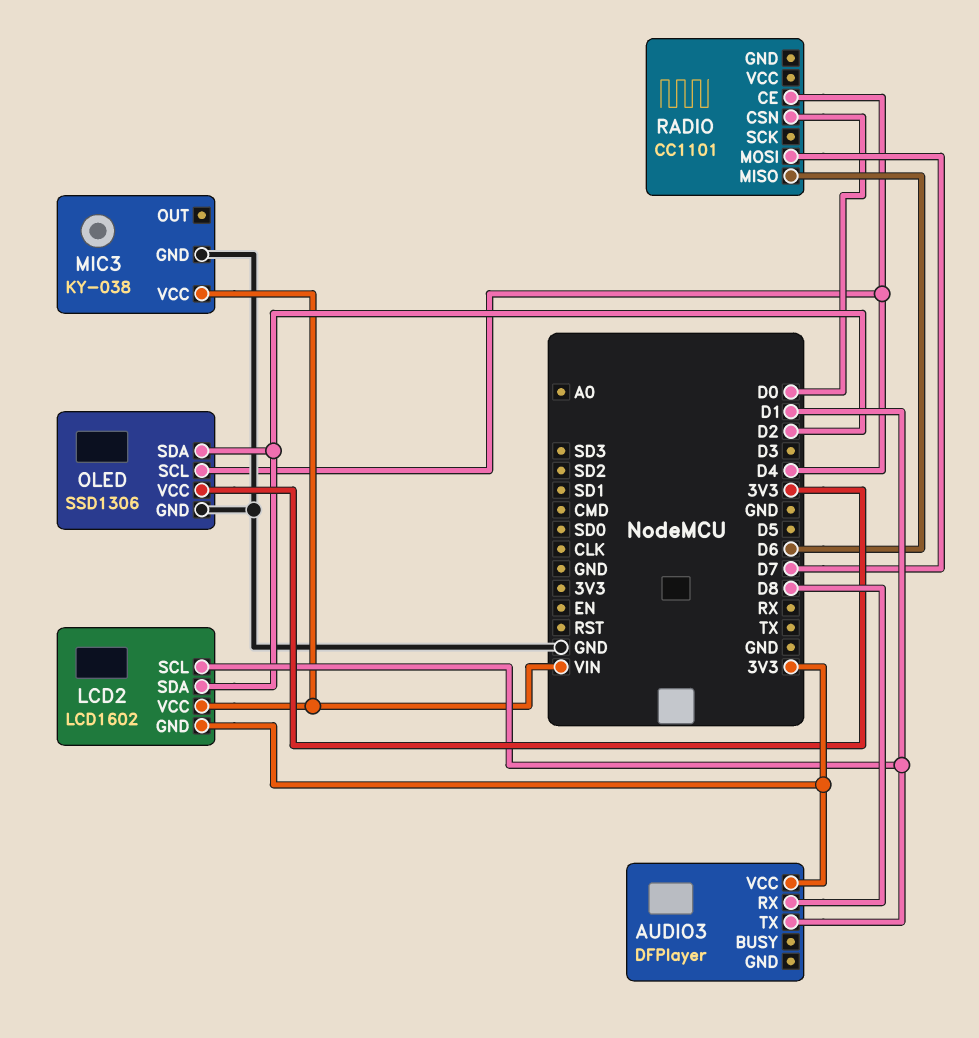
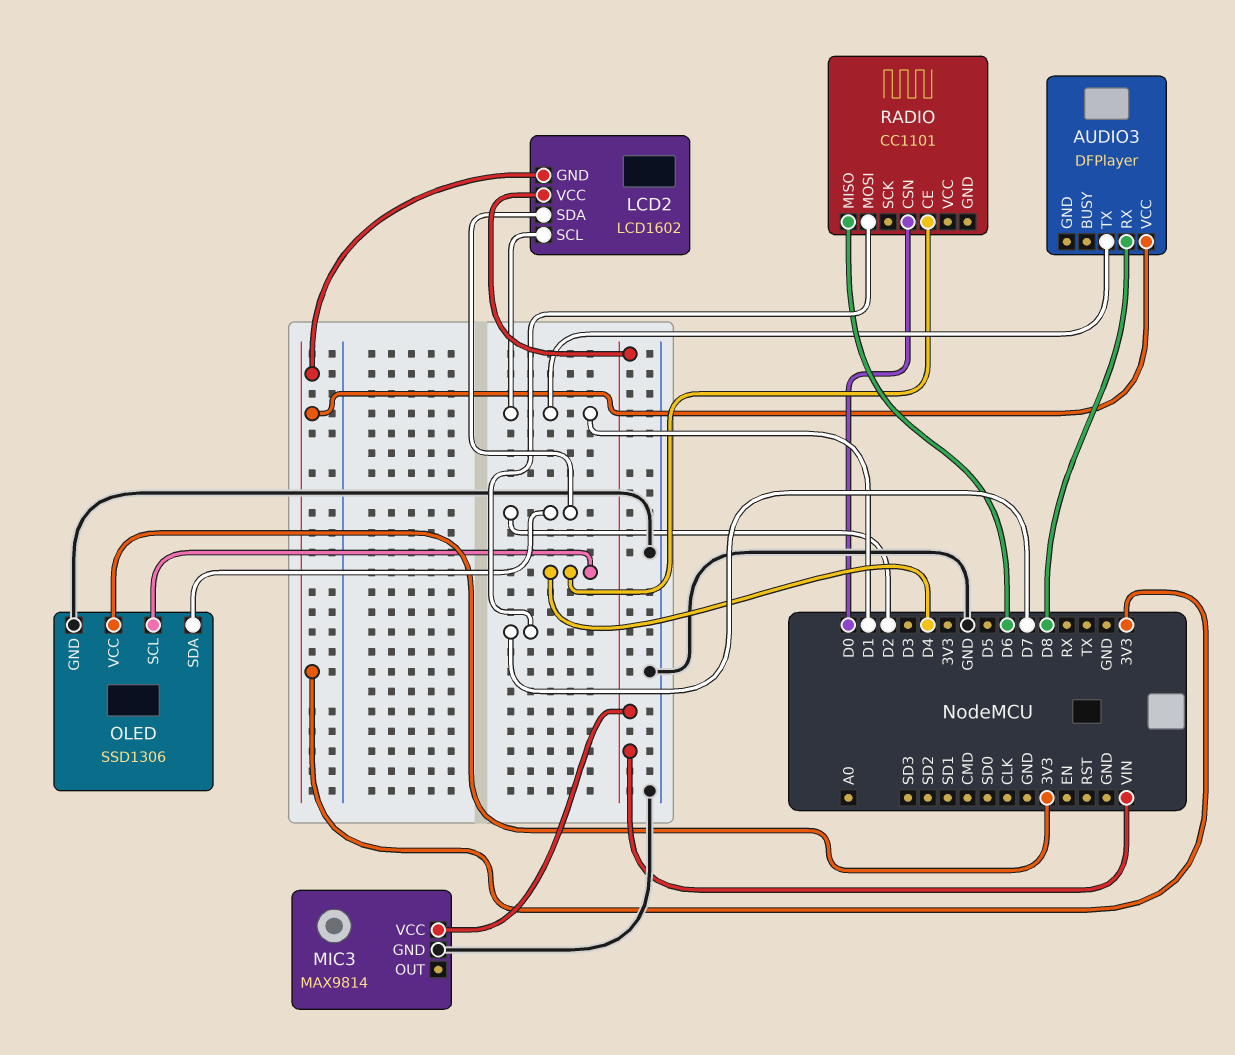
MIC3: KY-038 -> MAX9814

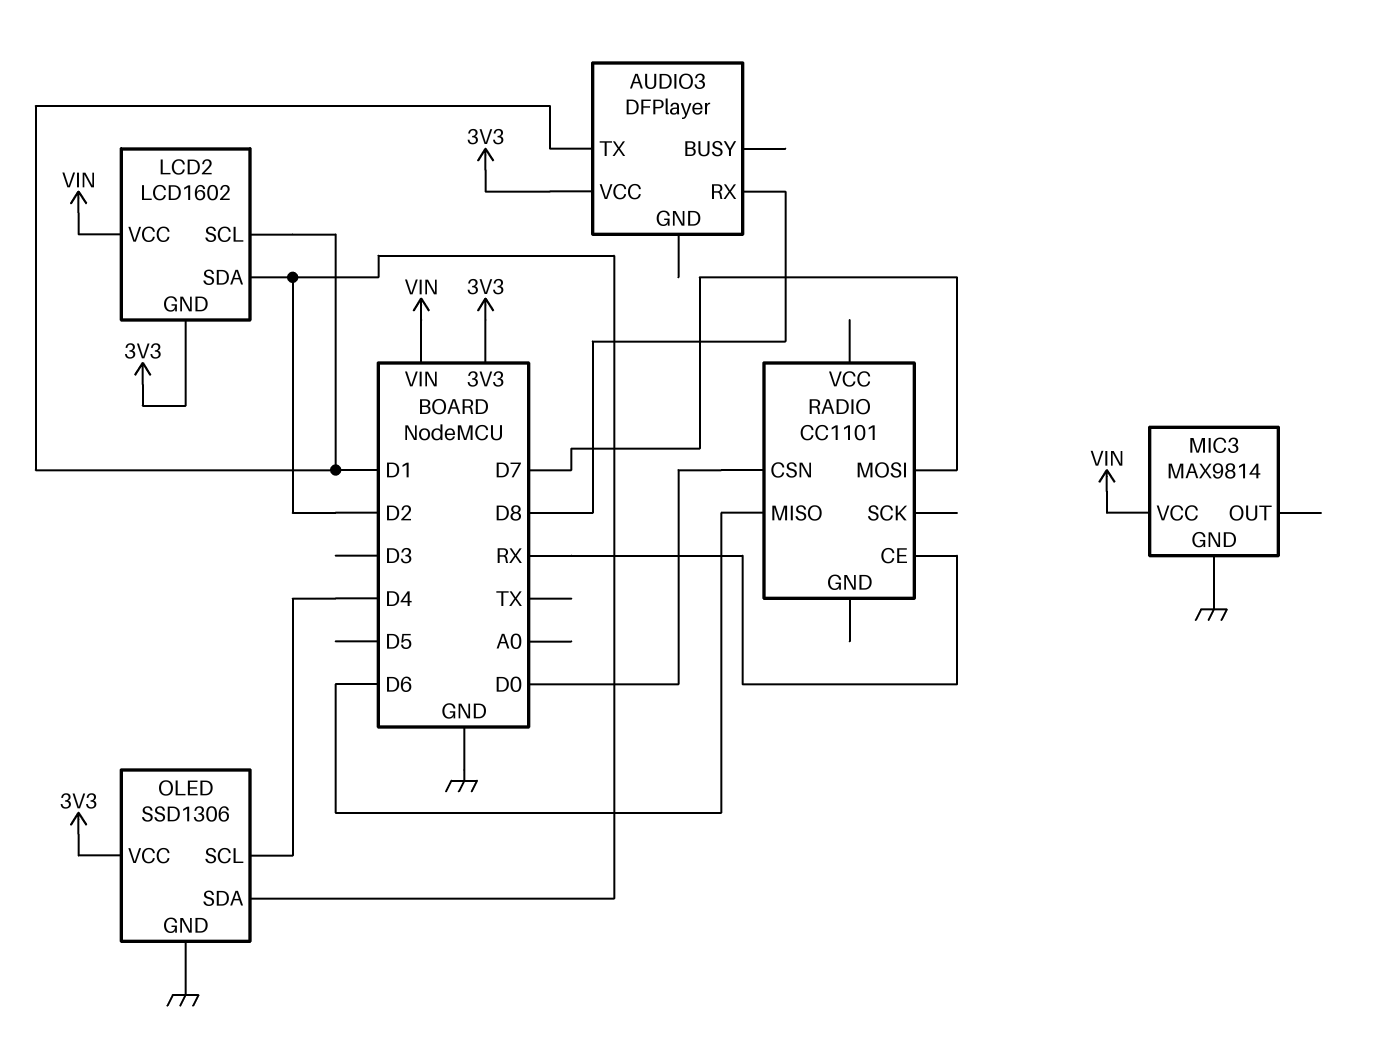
RADIO pin CE: D4 -> RX

